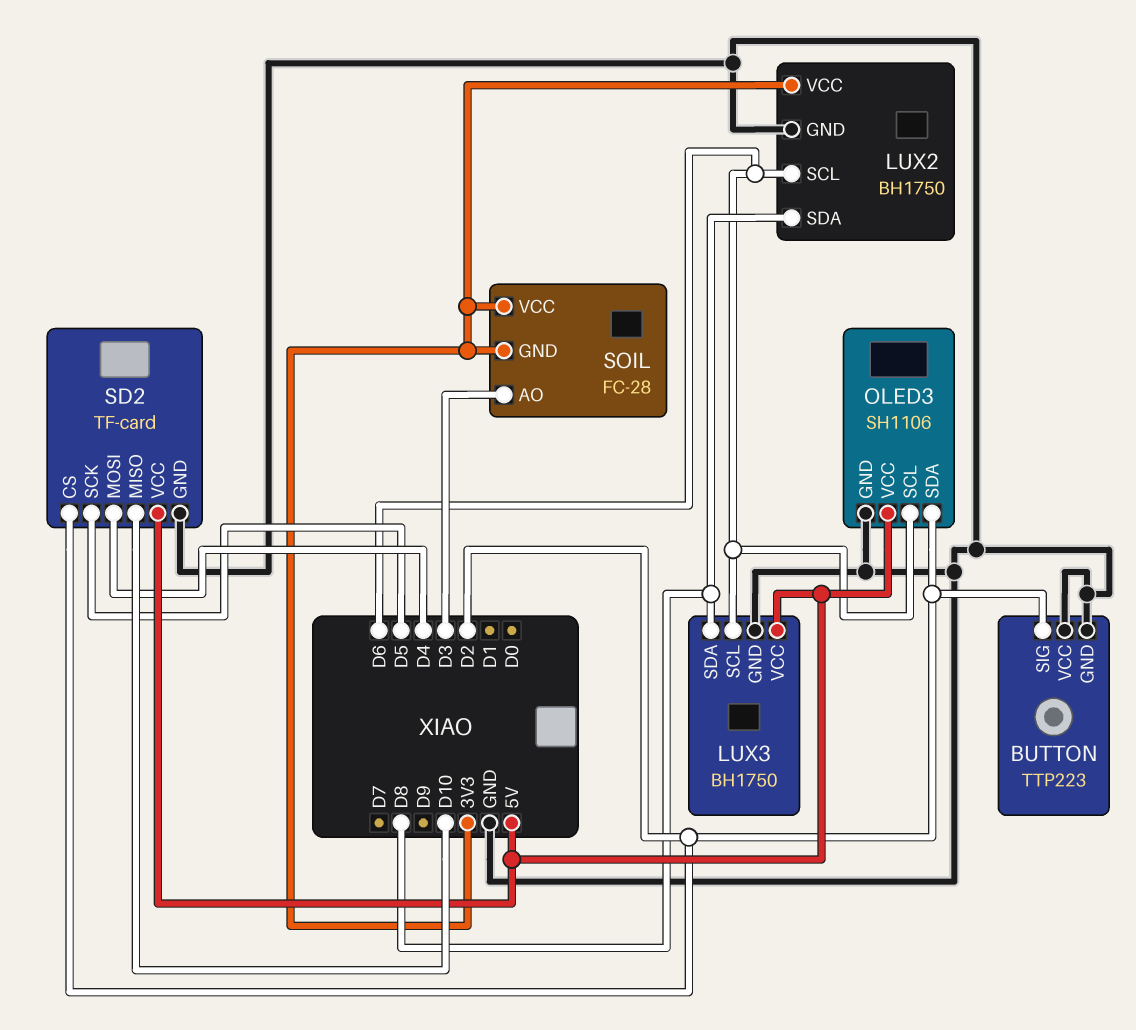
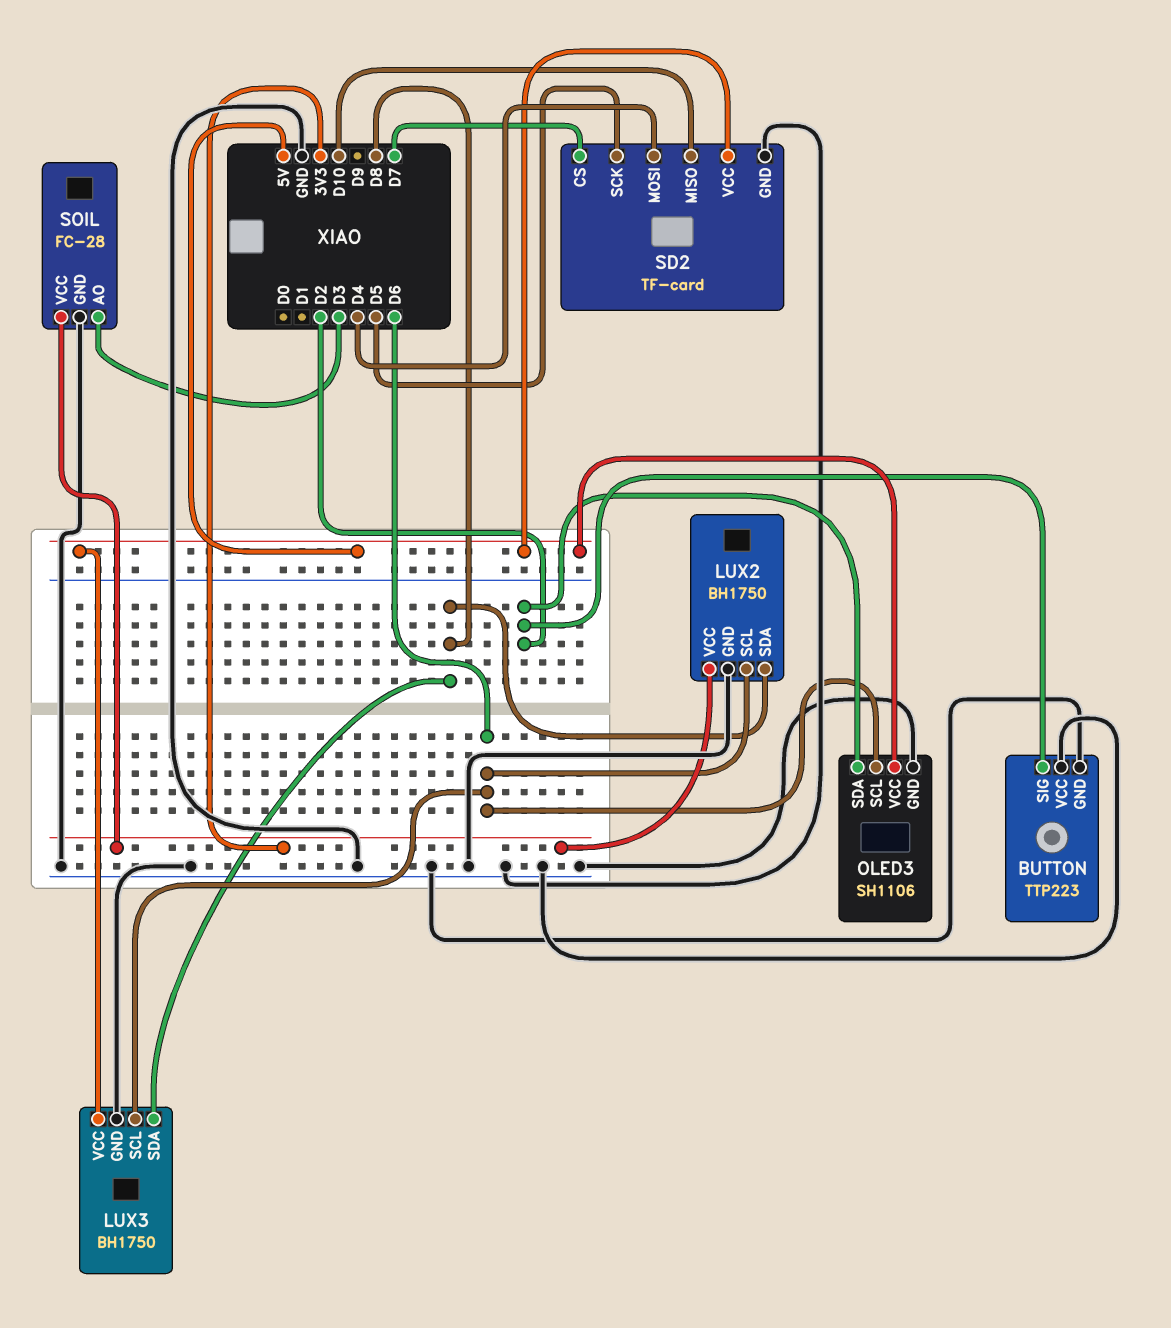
SD2 pin CS: D2 -> D7
SOIL pin GND: 3V3 -> GND

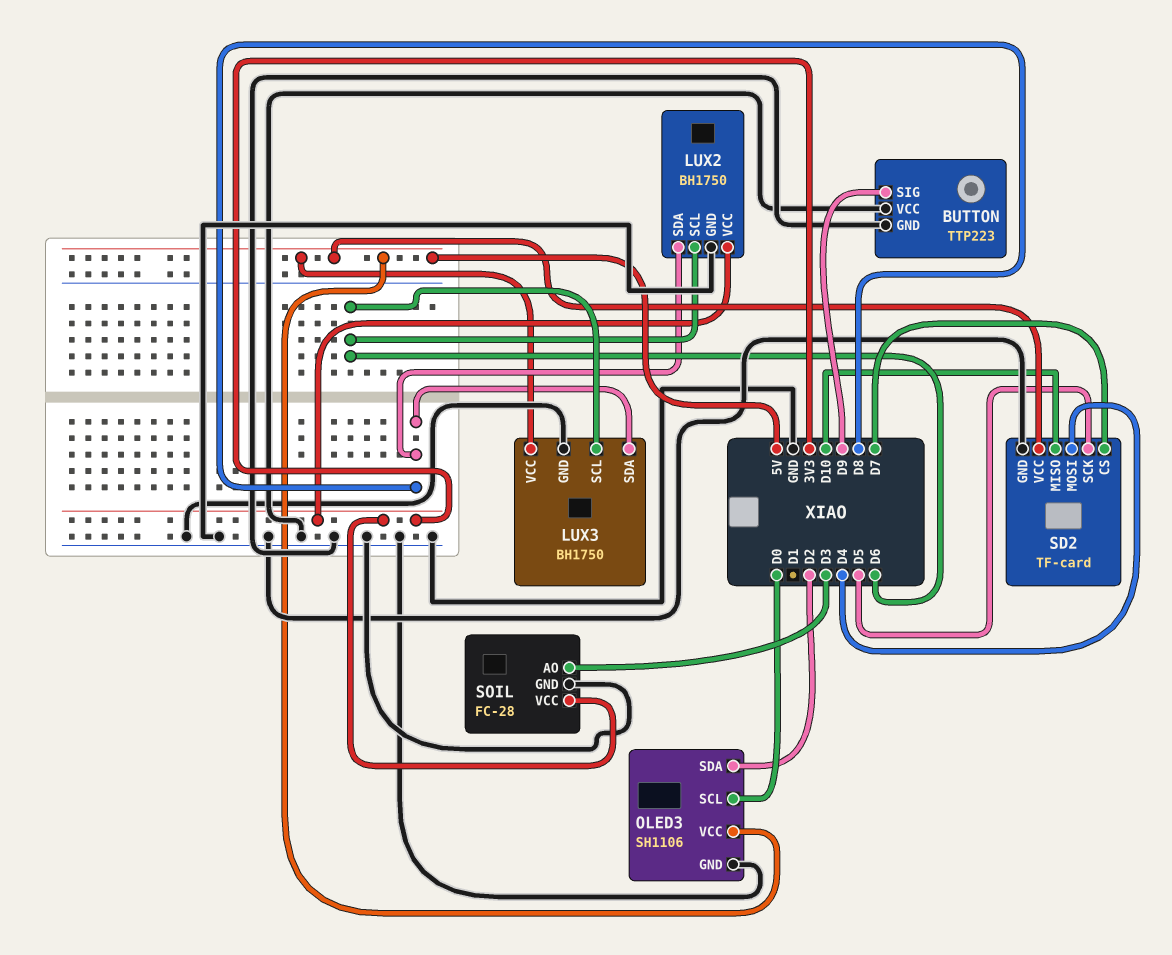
BUTTON pin SIG: D2 -> D9
OLED3 pin SCL: D6 -> D0

